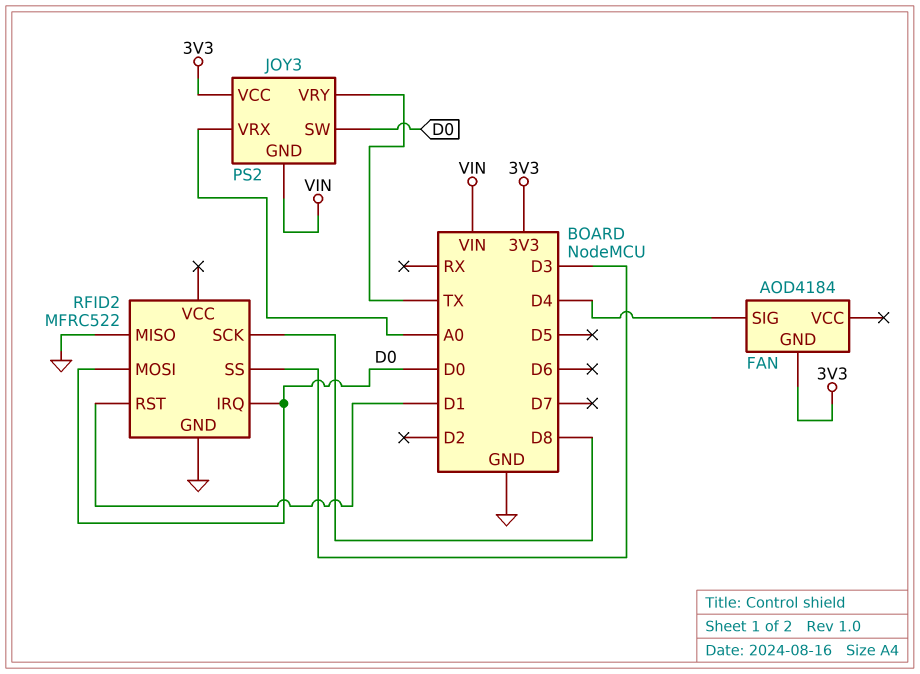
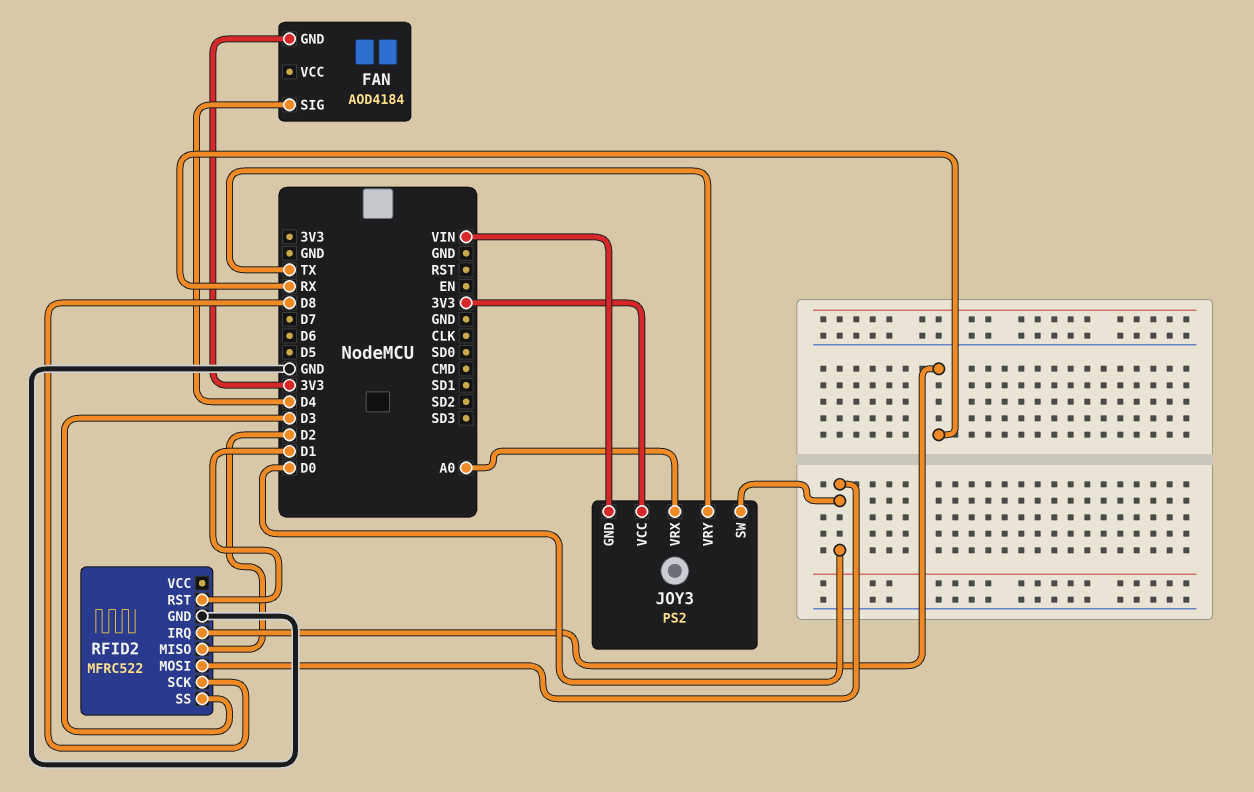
RFID2 pin IRQ: D0 -> RX
RFID2 pin MISO: GND -> D2

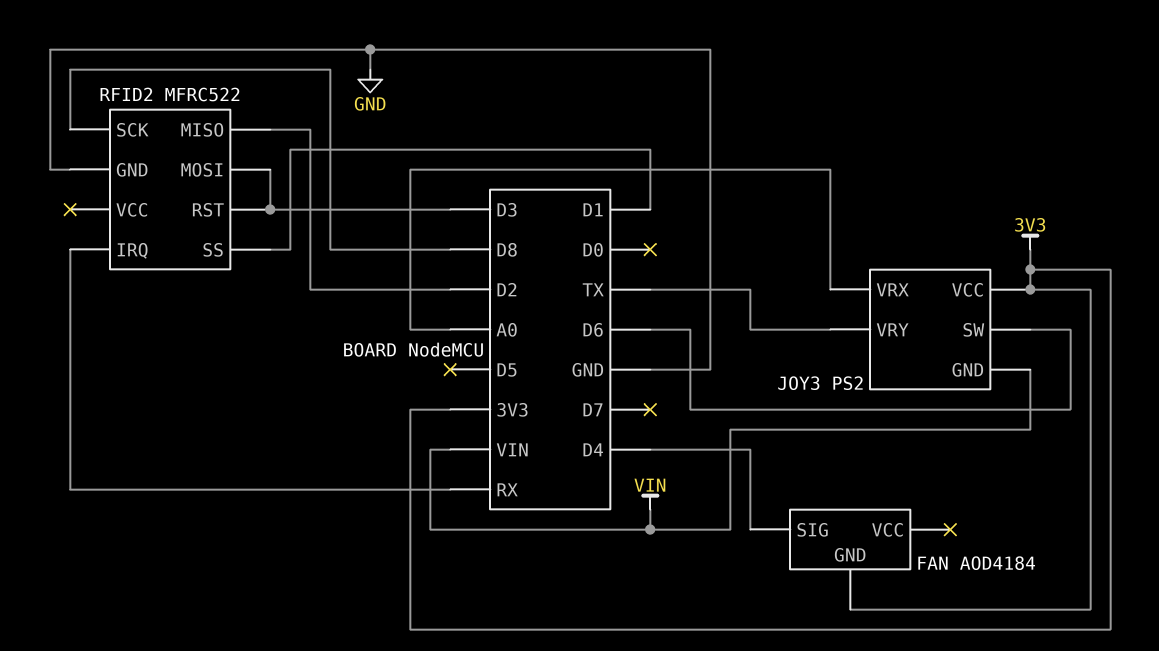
JOY3 pin SW: D0 -> D6
RFID2 pin MOSI: D0 -> D3
RFID2 pin RST: D1 -> D3
RFID2 pin SS: D3 -> D1

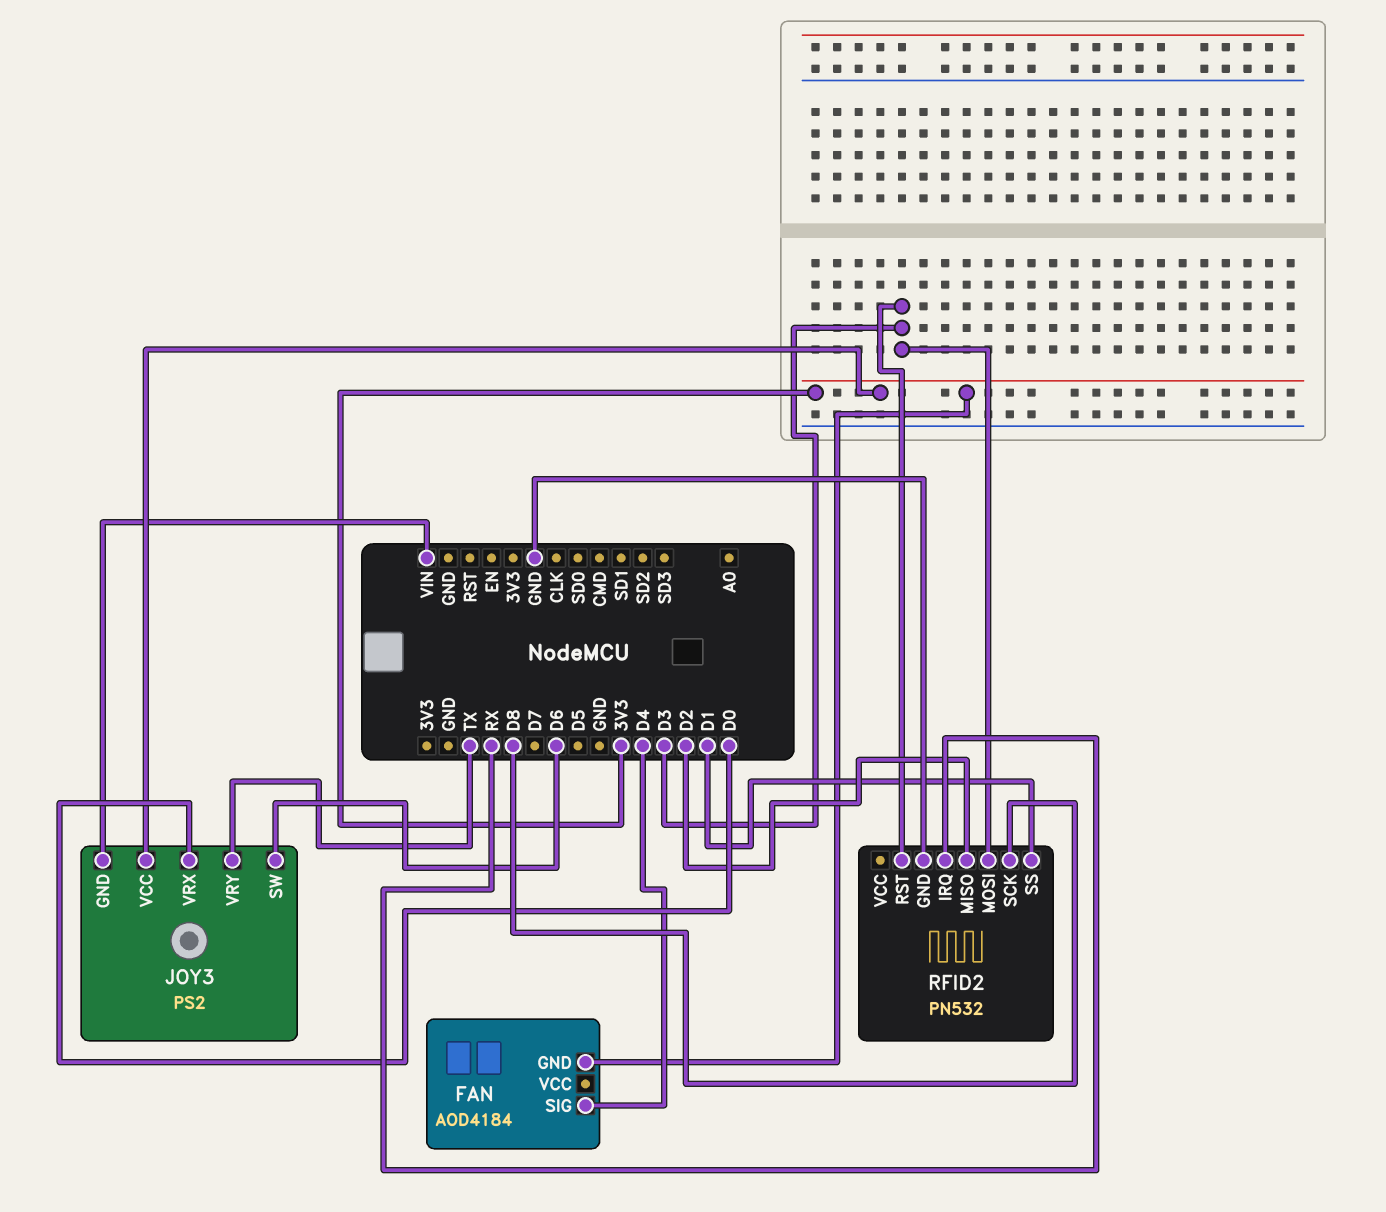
JOY3 pin VRX: A0 -> D0
RFID2: MFRC522 -> PN532

